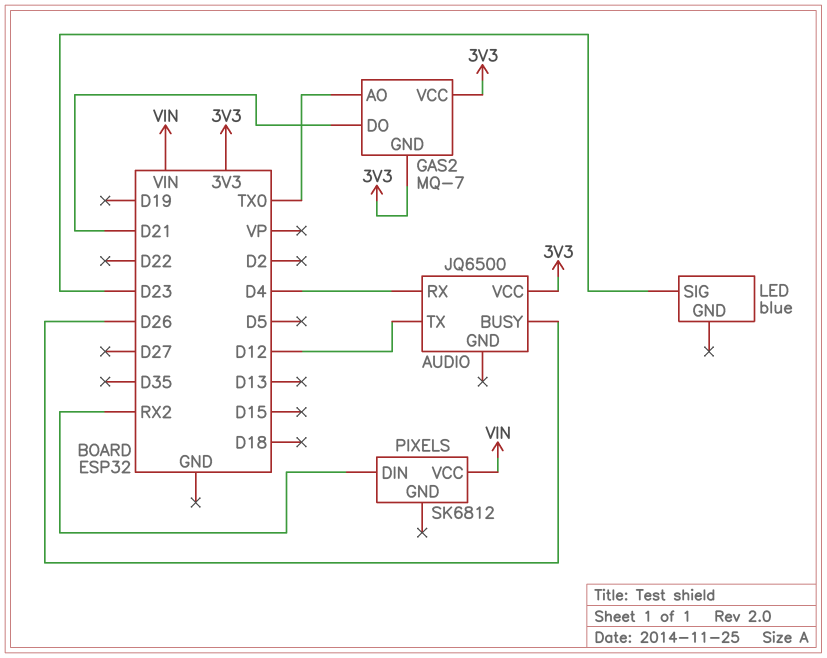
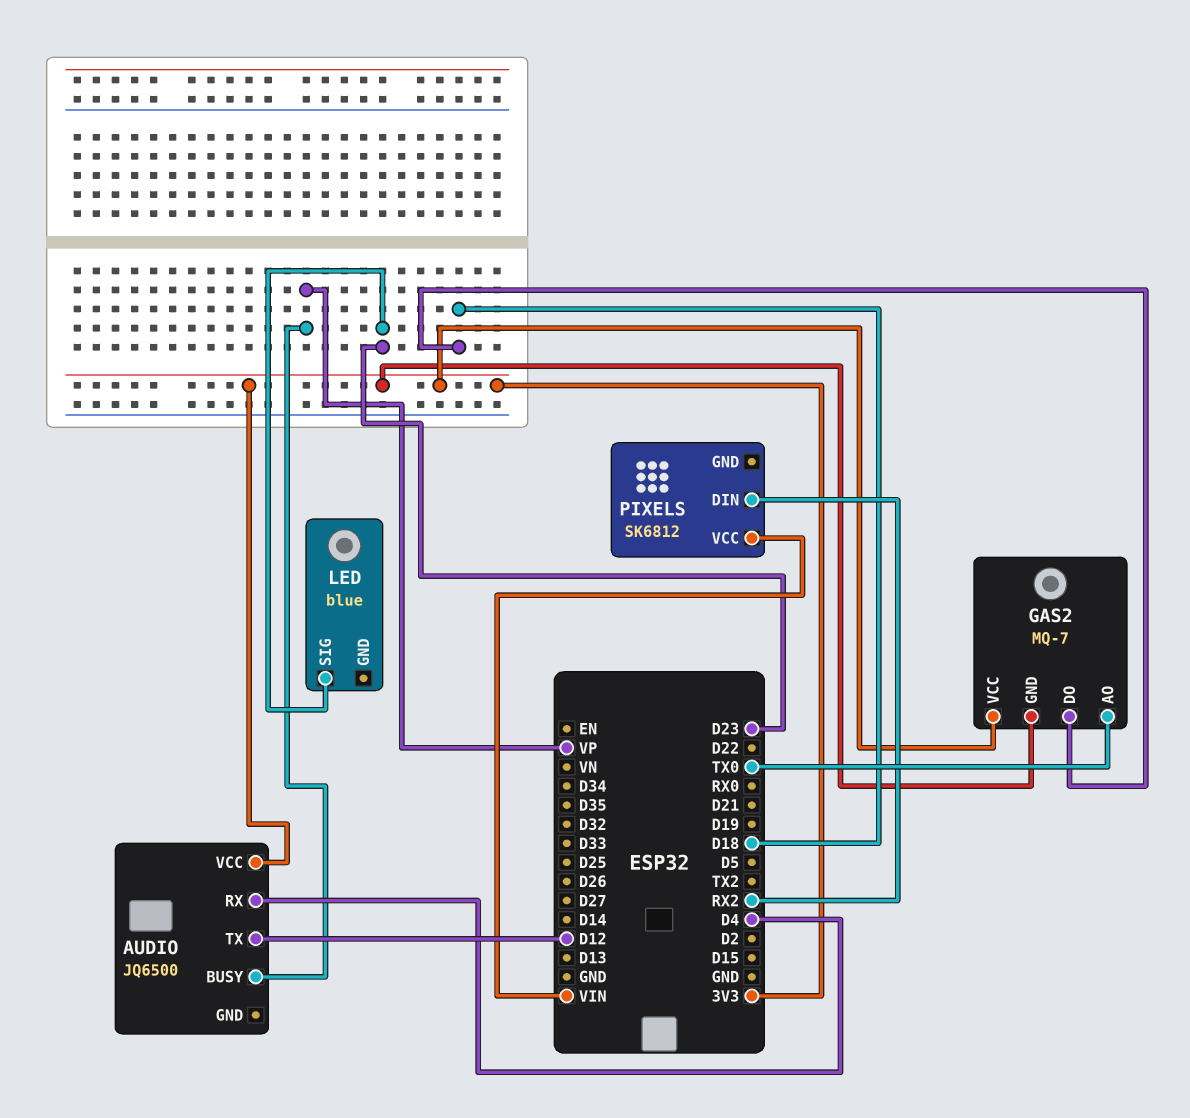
AUDIO pin BUSY: D26 -> VP
GAS2 pin DO: D21 -> D18

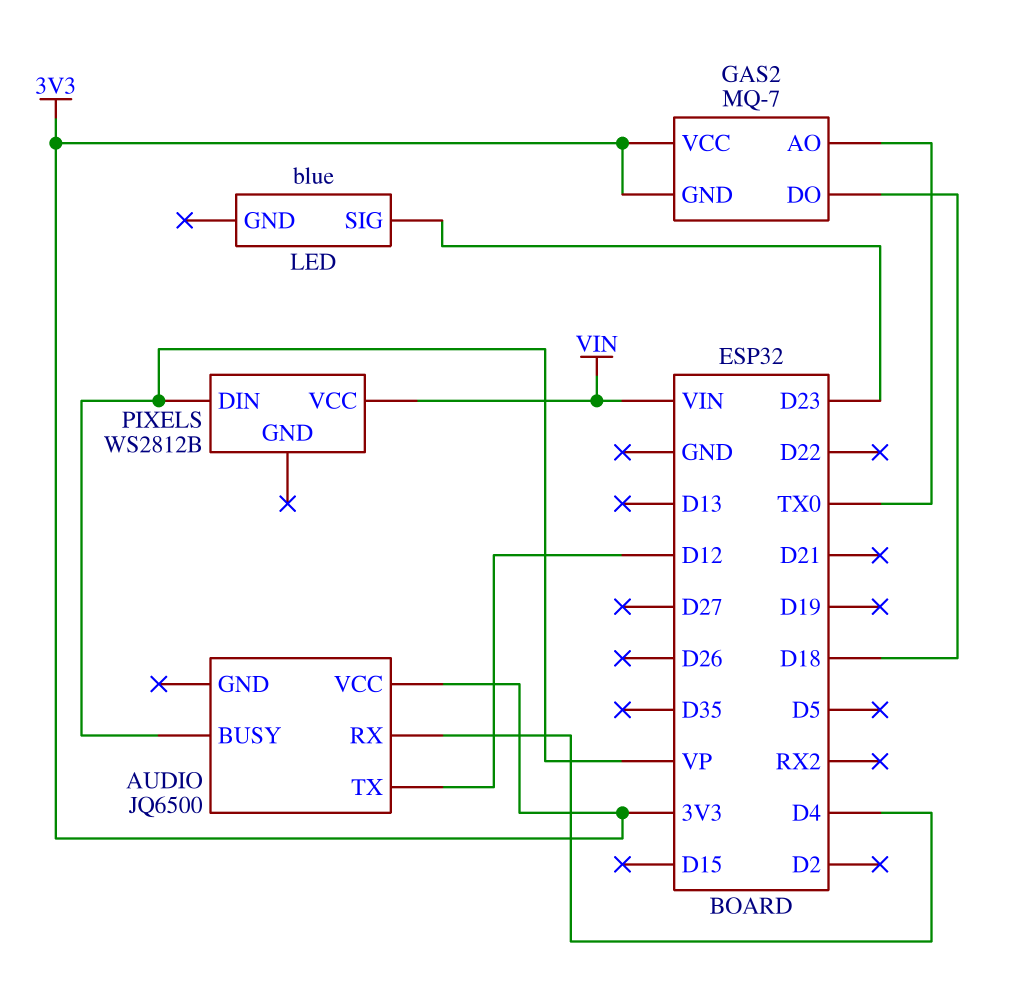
PIXELS: SK6812 -> WS2812B
PIXELS pin DIN: RX2 -> VP

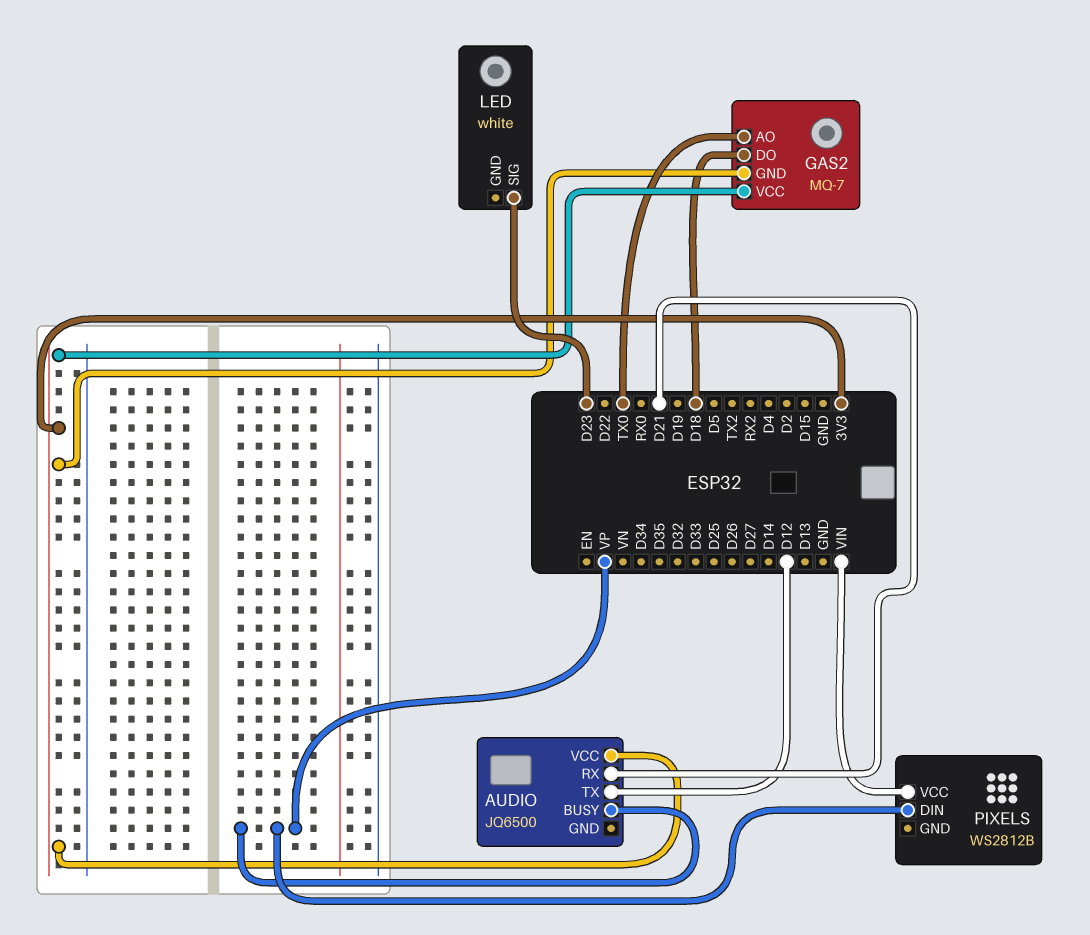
AUDIO pin RX: D4 -> D21
LED: blue -> white

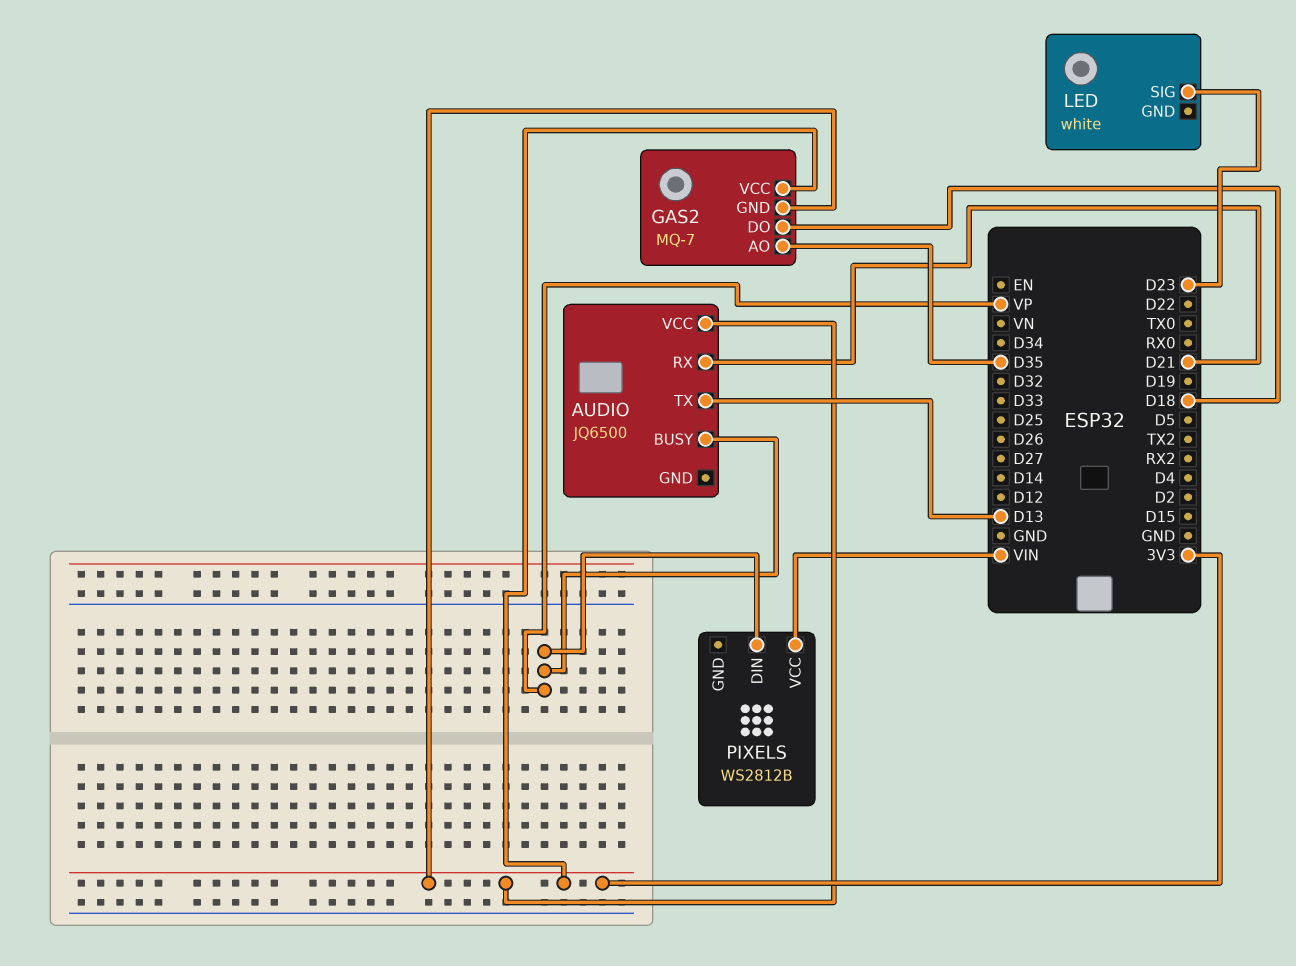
AUDIO pin TX: D12 -> D13
GAS2 pin AO: TX0 -> D35

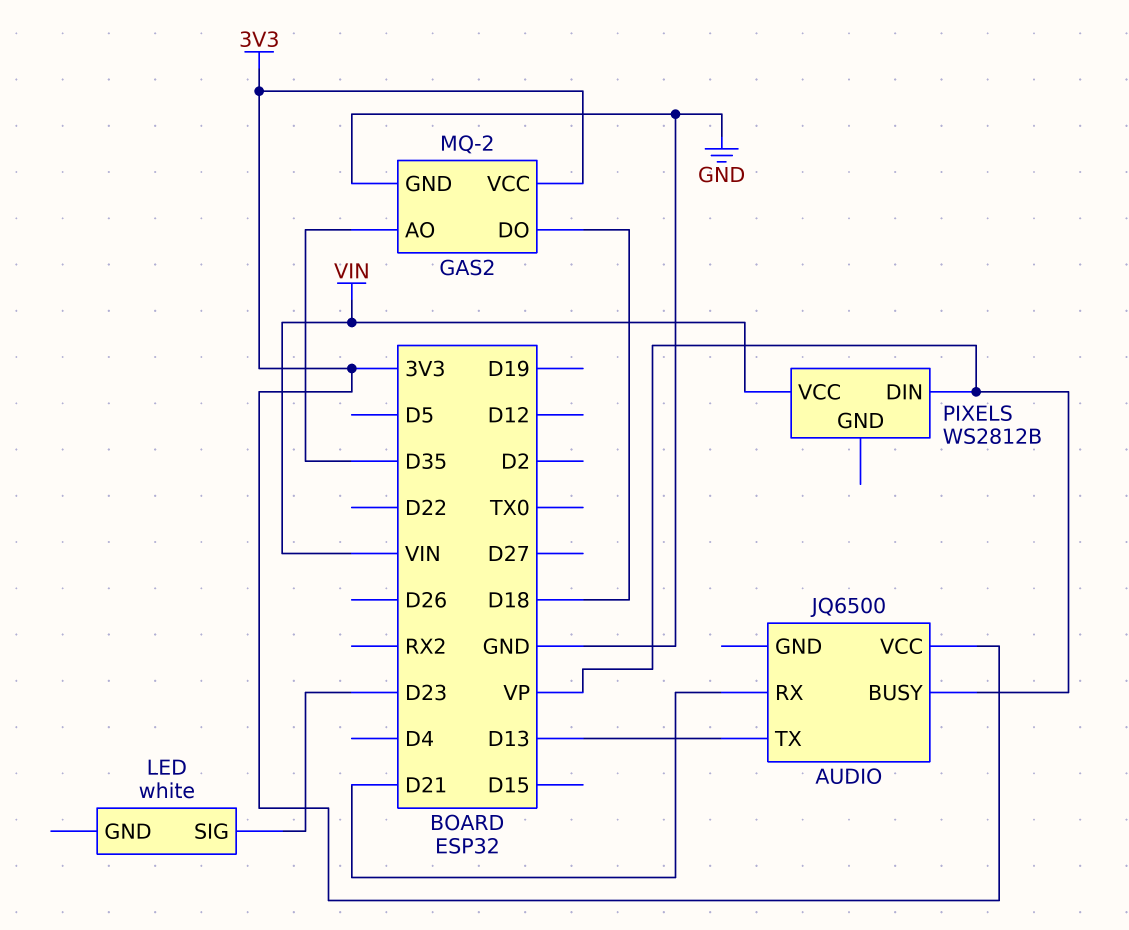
GAS2: MQ-7 -> MQ-2
GAS2 pin GND: 3V3 -> GND

